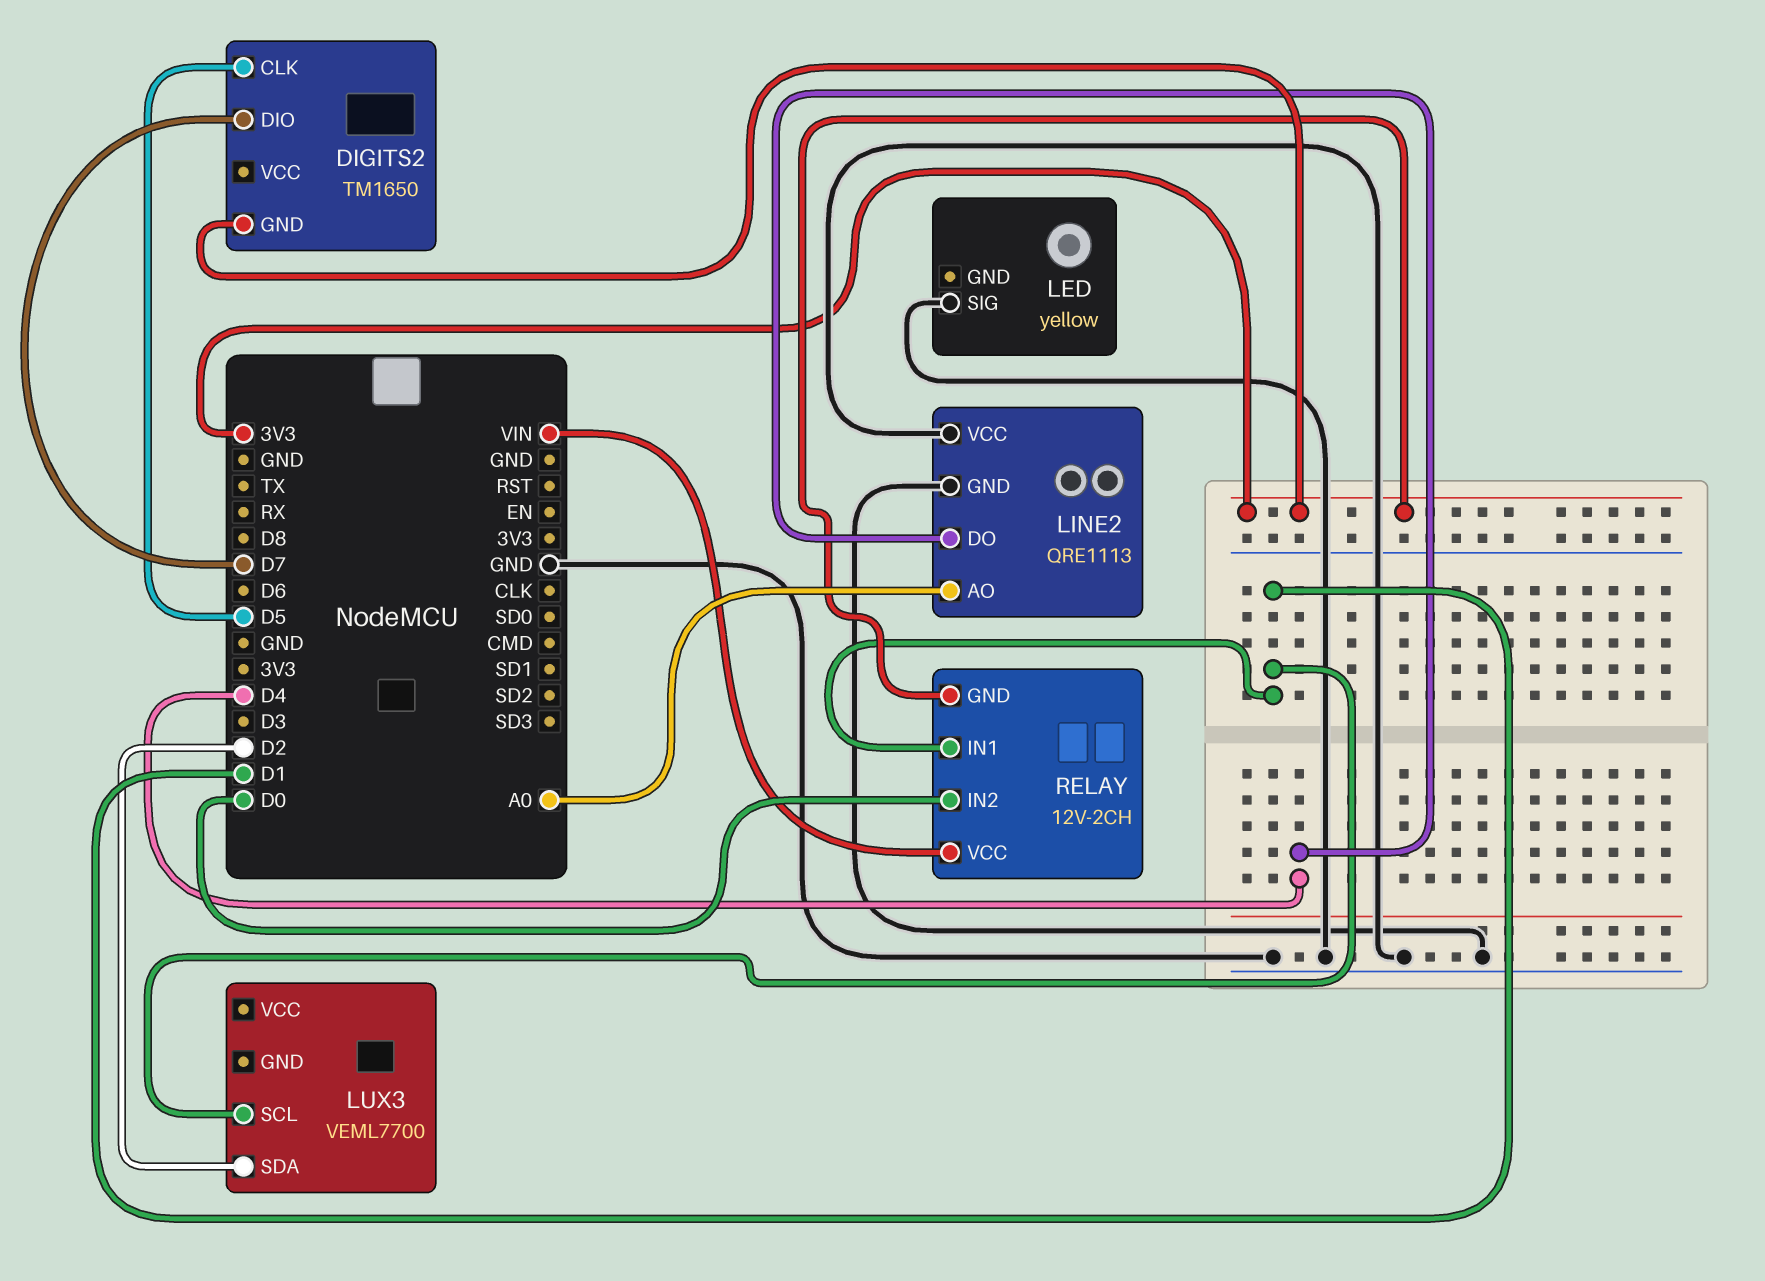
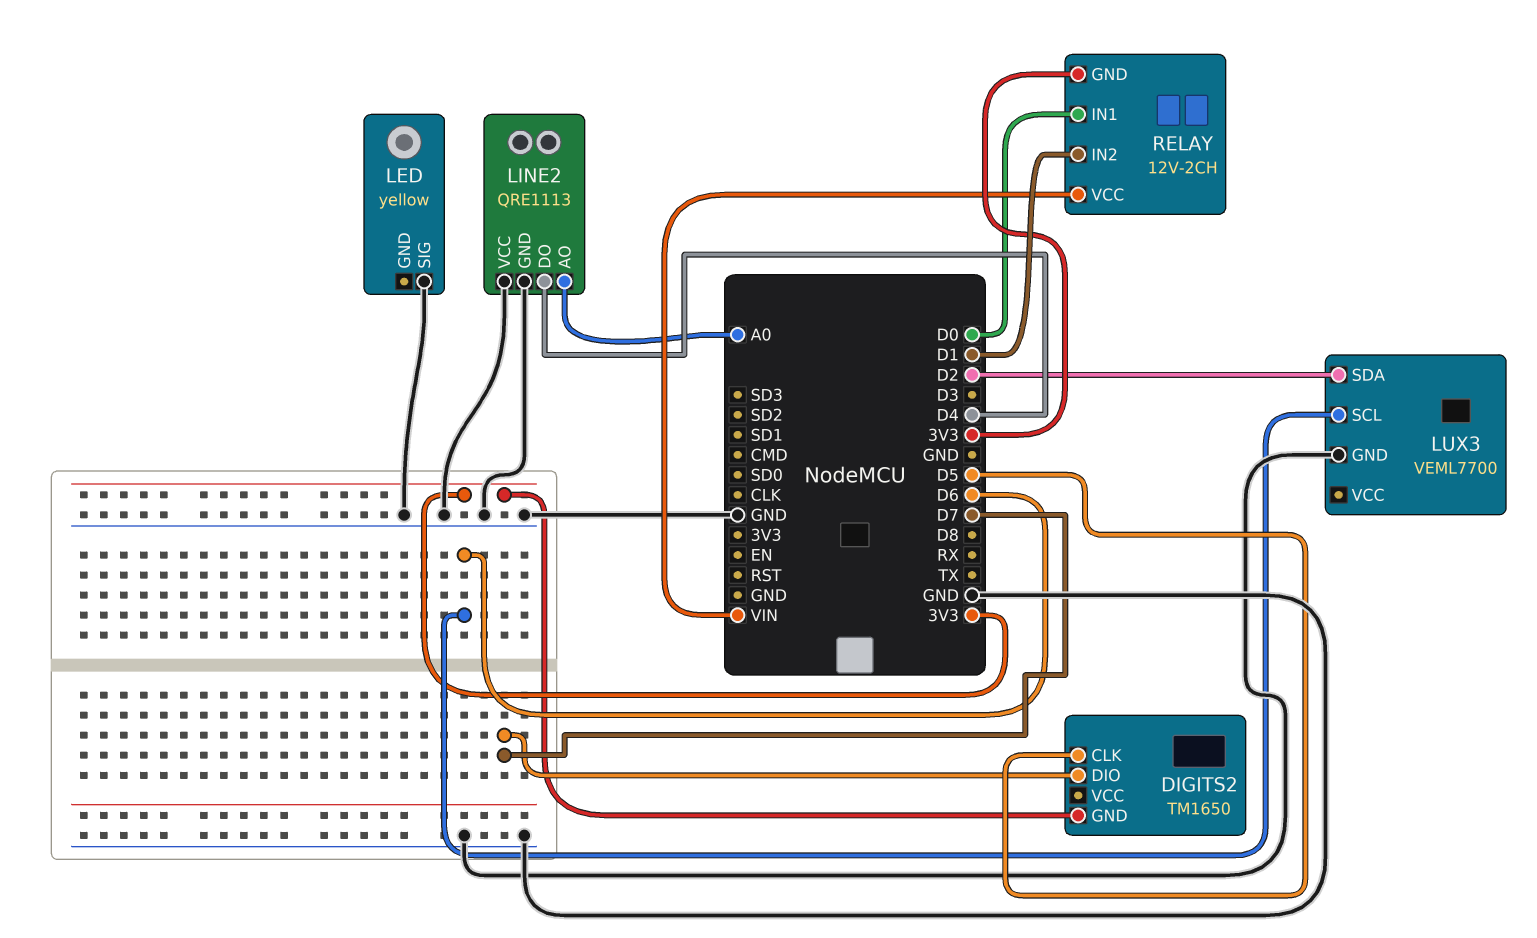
LUX3 pin GND: none -> GND
LUX3 pin SCL: D1 -> D6
RELAY pin IN1: D1 -> D0
RELAY pin IN2: D0 -> D1

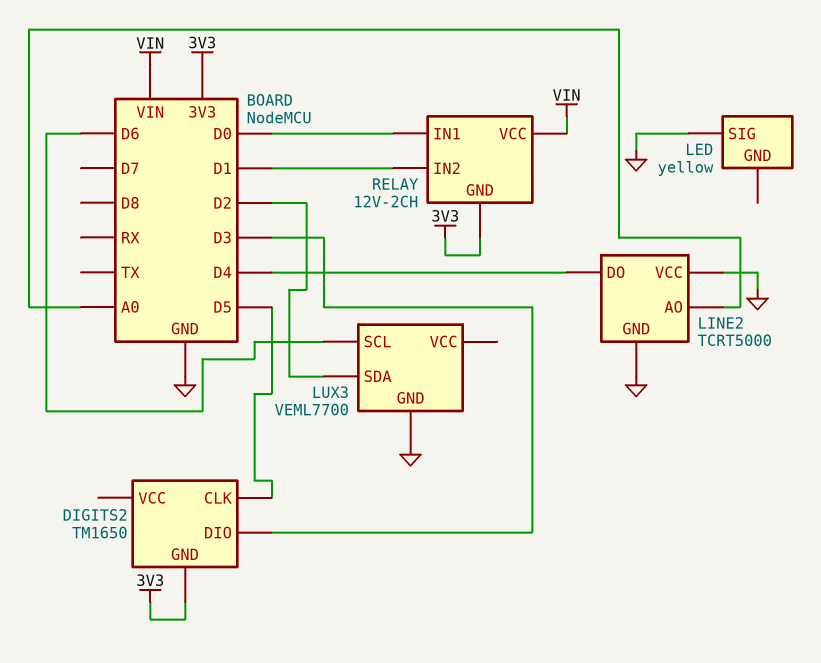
DIGITS2 pin DIO: D7 -> D3
LINE2: QRE1113 -> TCRT5000

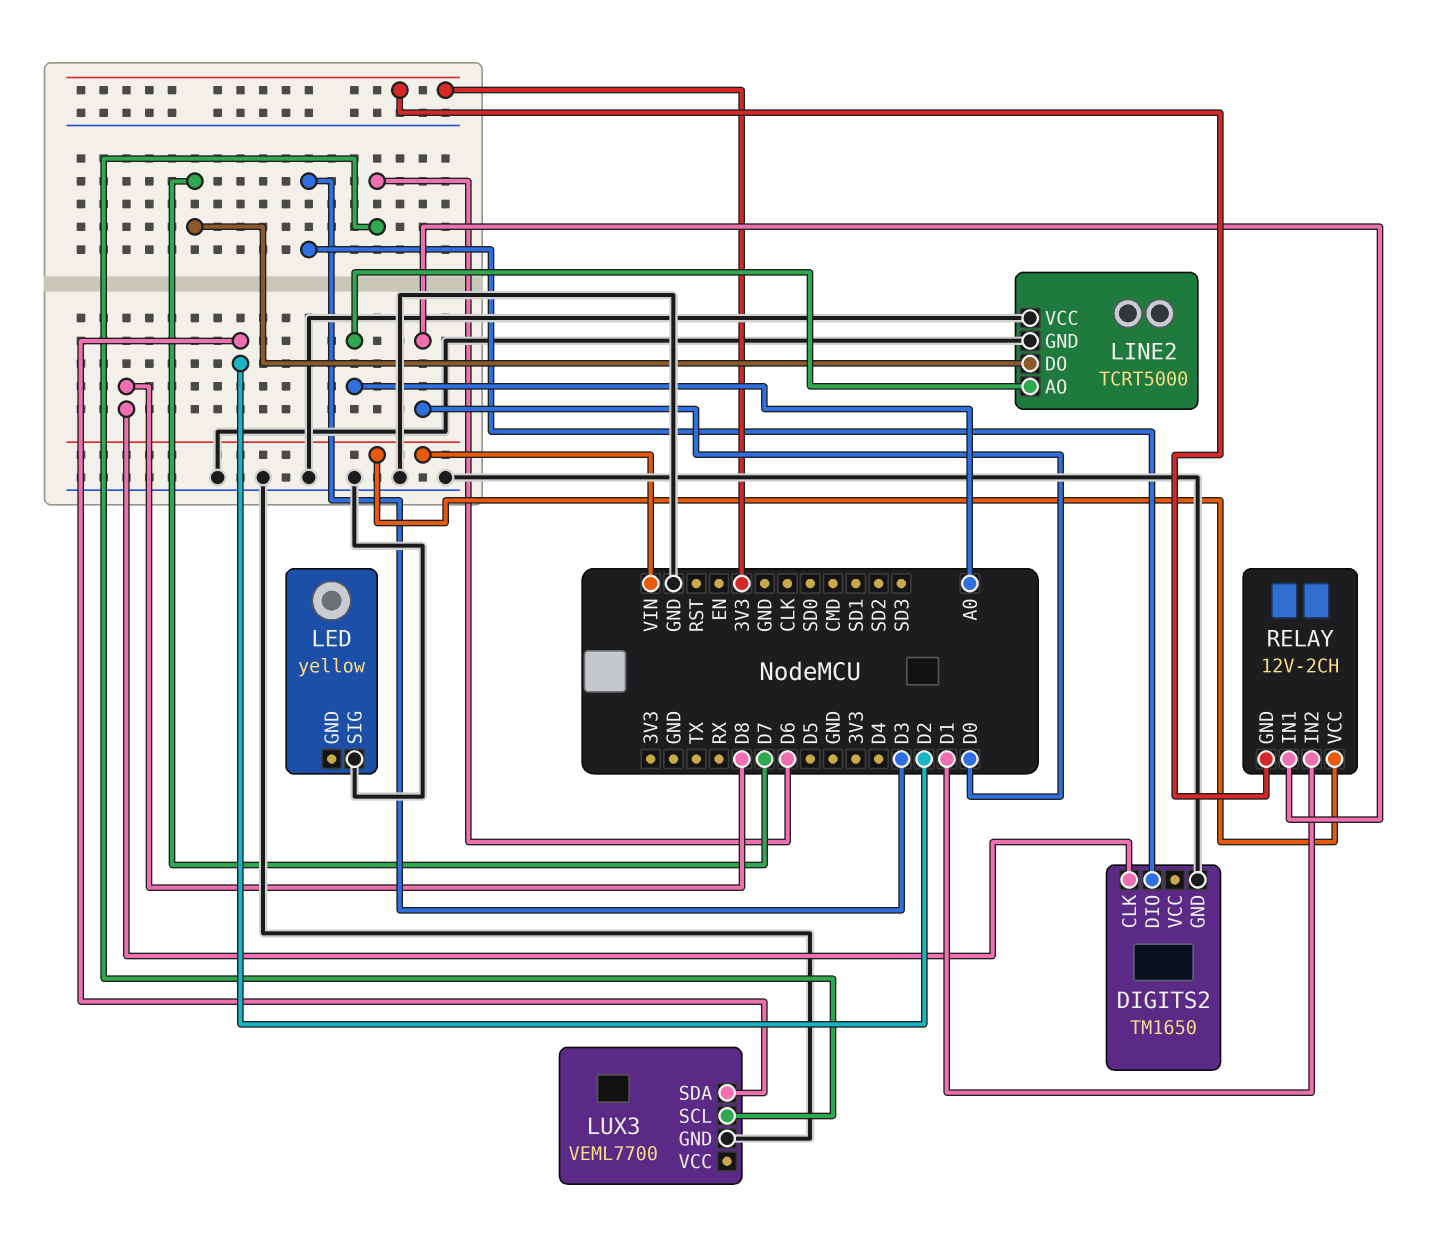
DIGITS2 pin CLK: D5 -> D8
DIGITS2 pin GND: 3V3 -> GND
LINE2 pin DO: D4 -> D7

